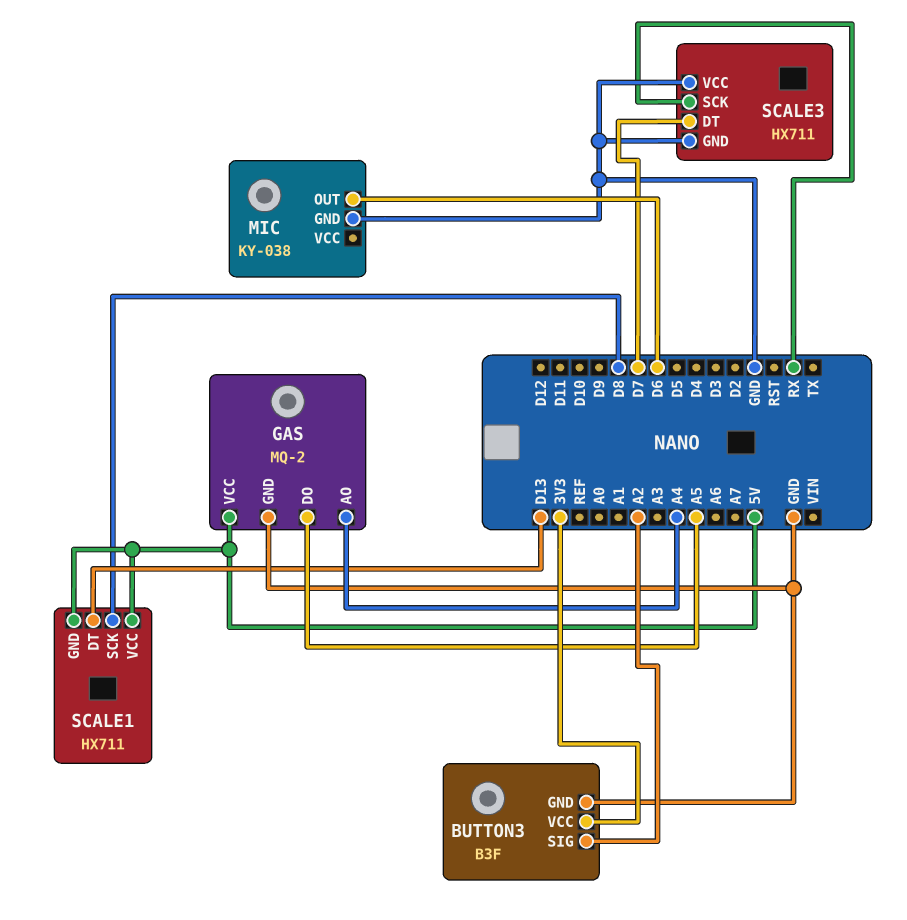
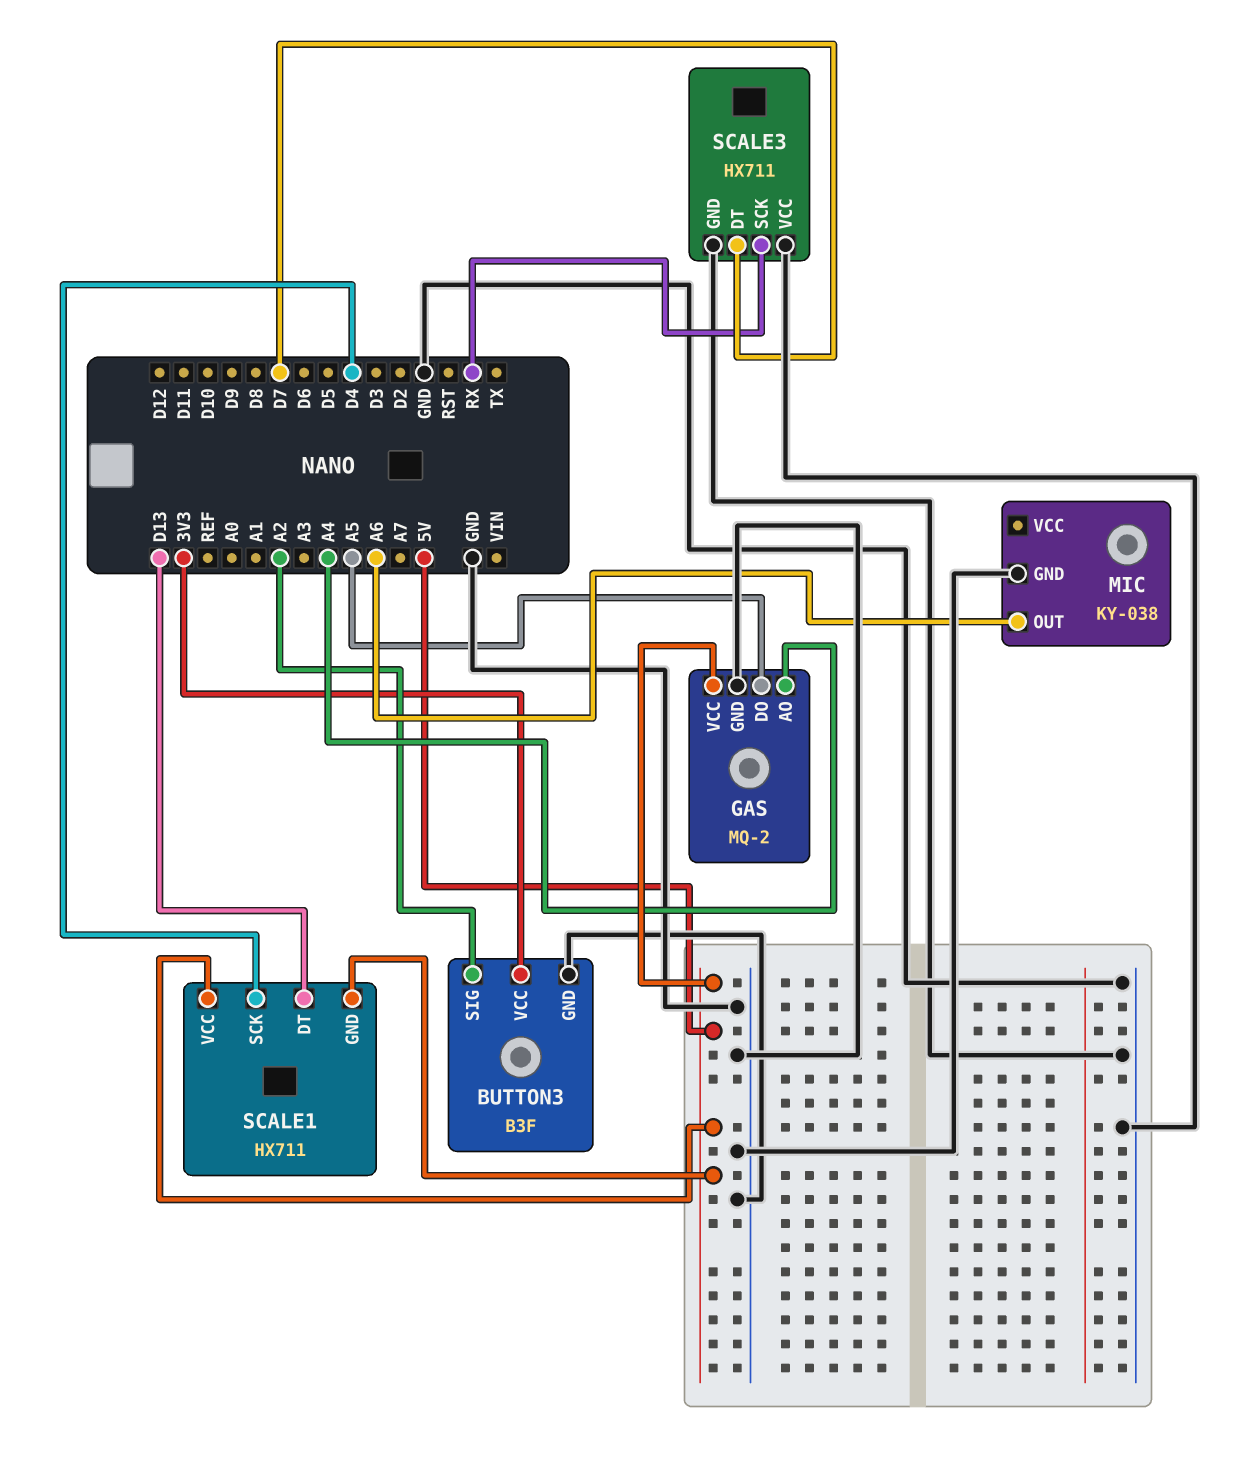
MIC pin OUT: D6 -> A6
SCALE1 pin SCK: D8 -> D4

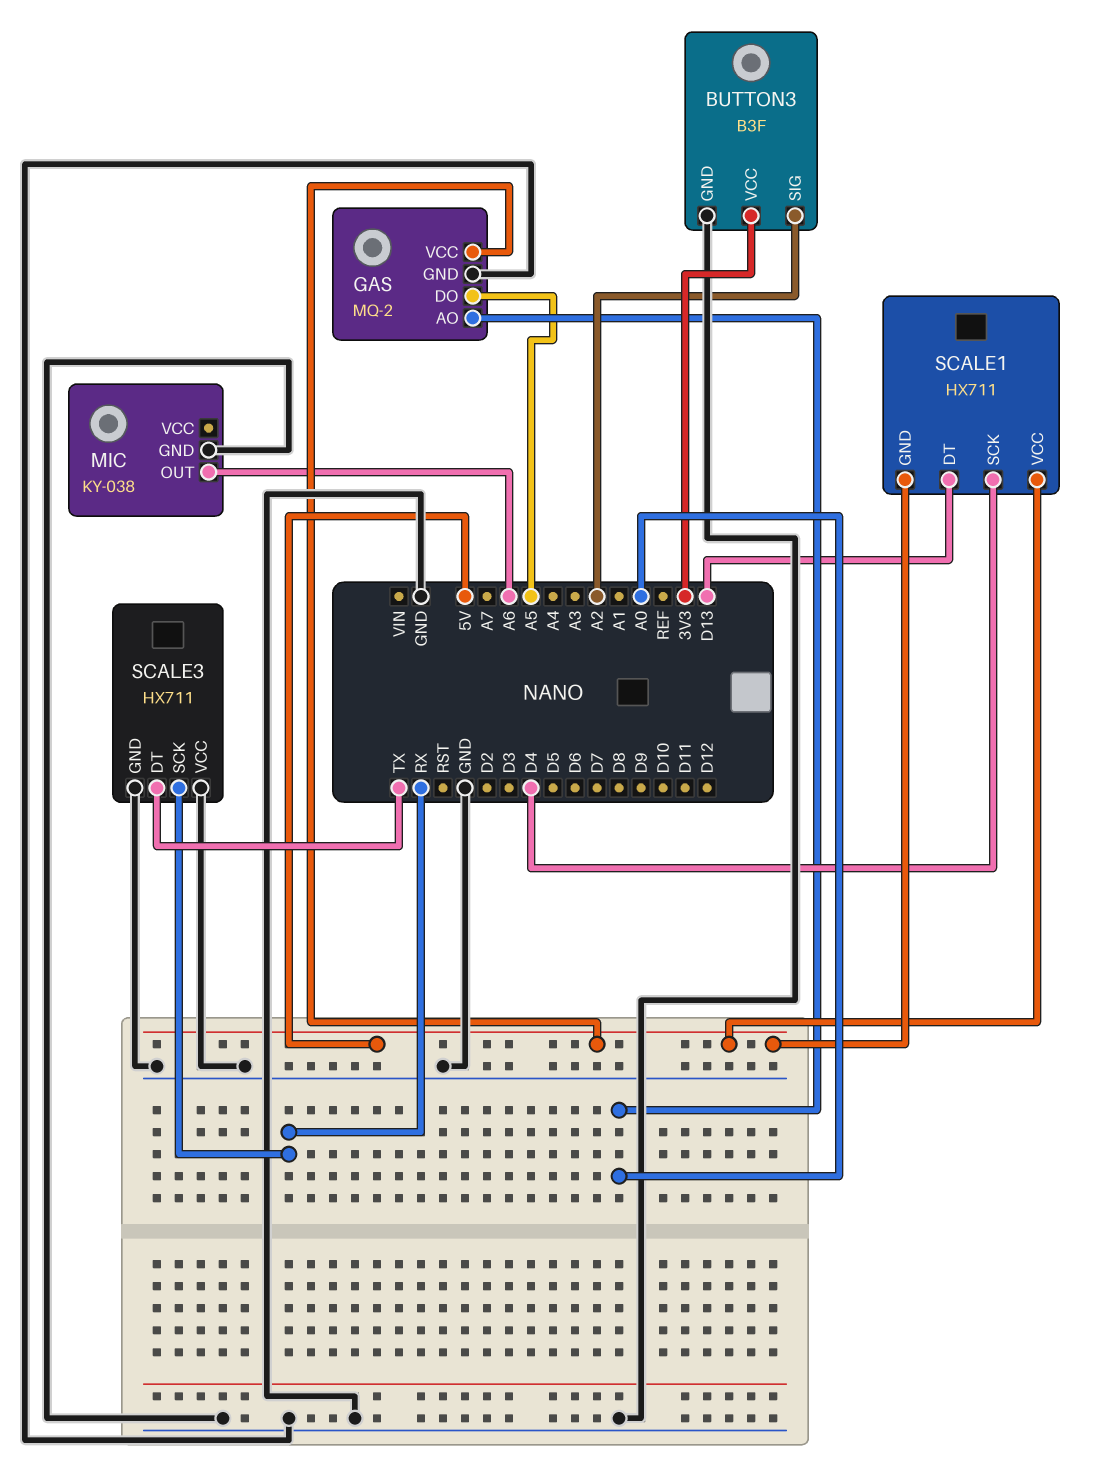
GAS pin AO: A4 -> A0
SCALE3 pin DT: D7 -> TX

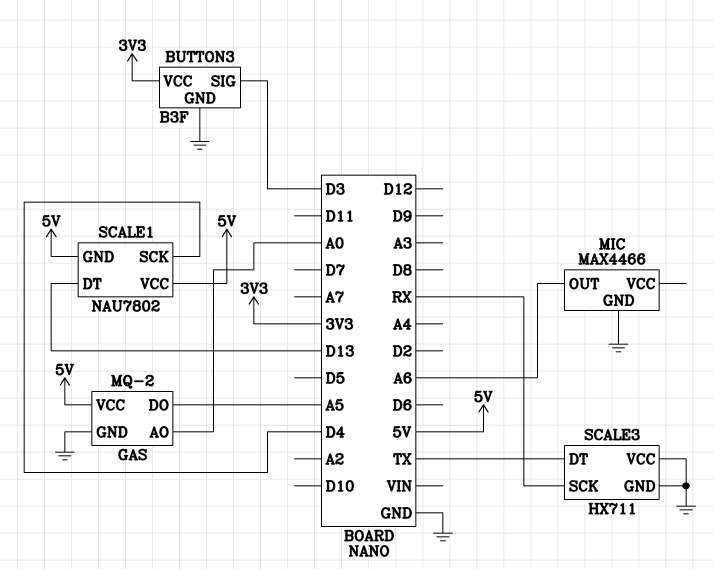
BUTTON3 pin SIG: A2 -> D3
MIC: KY-038 -> MAX4466
SCALE1: HX711 -> NAU7802

